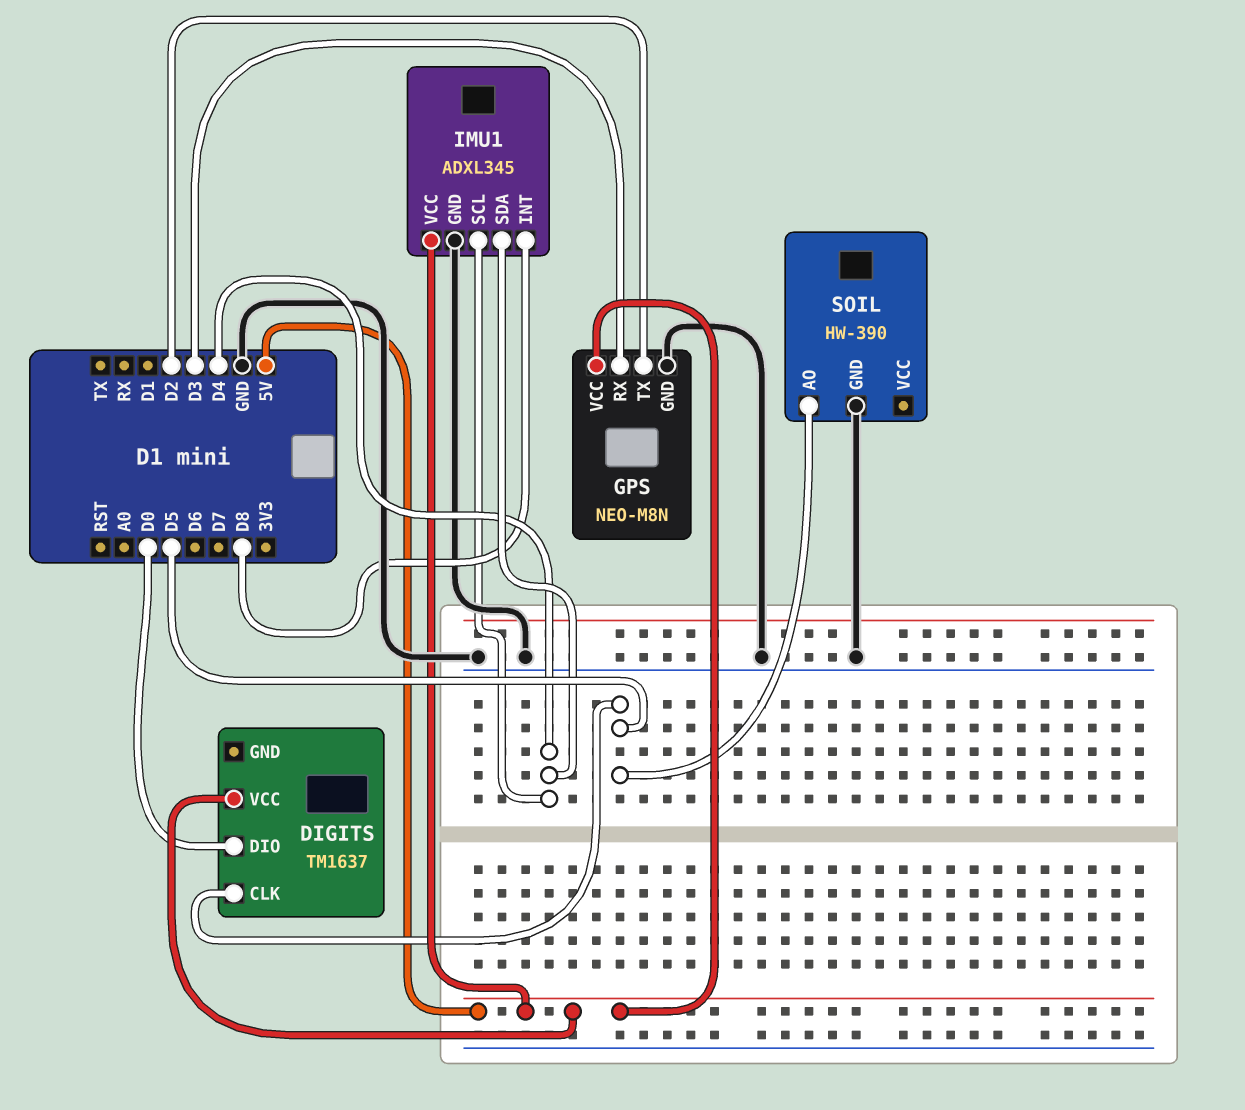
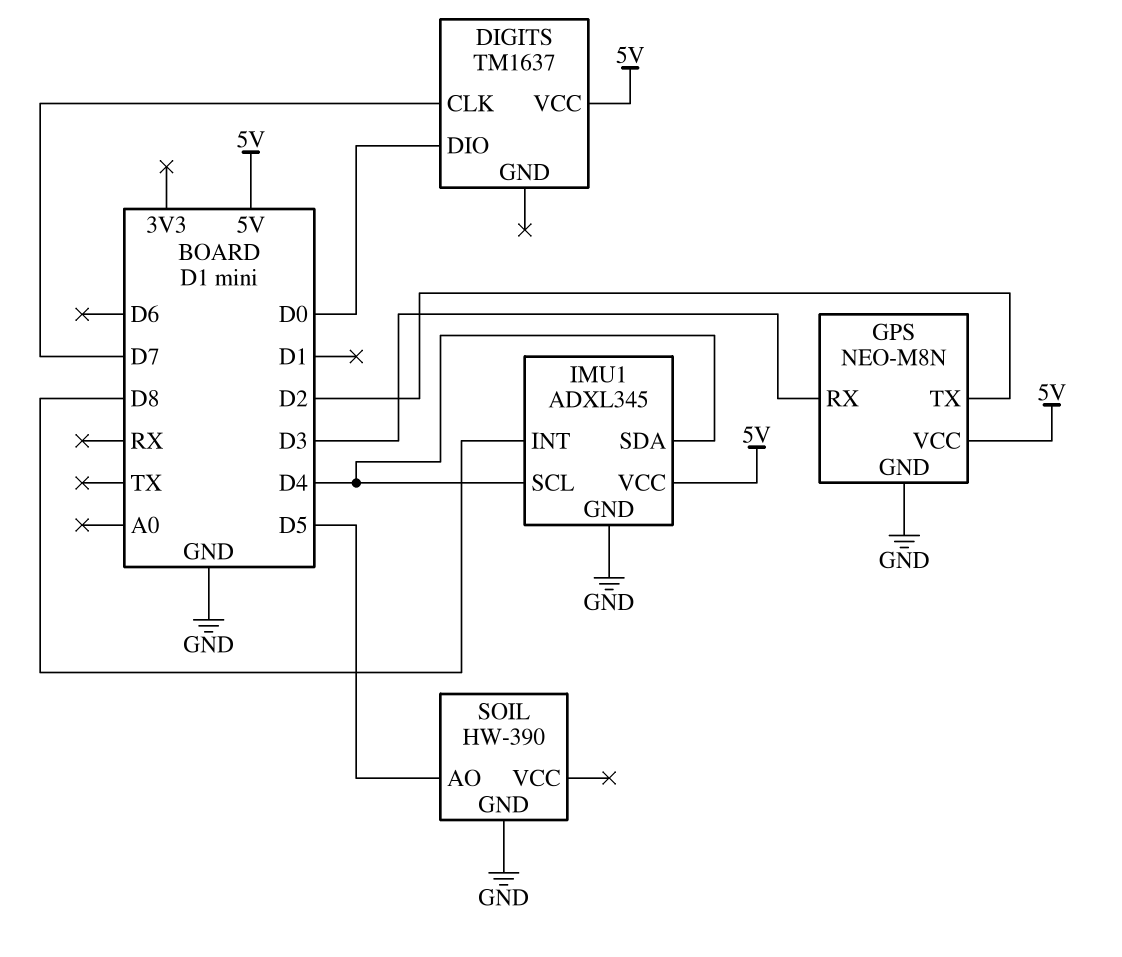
DIGITS pin CLK: D5 -> D7

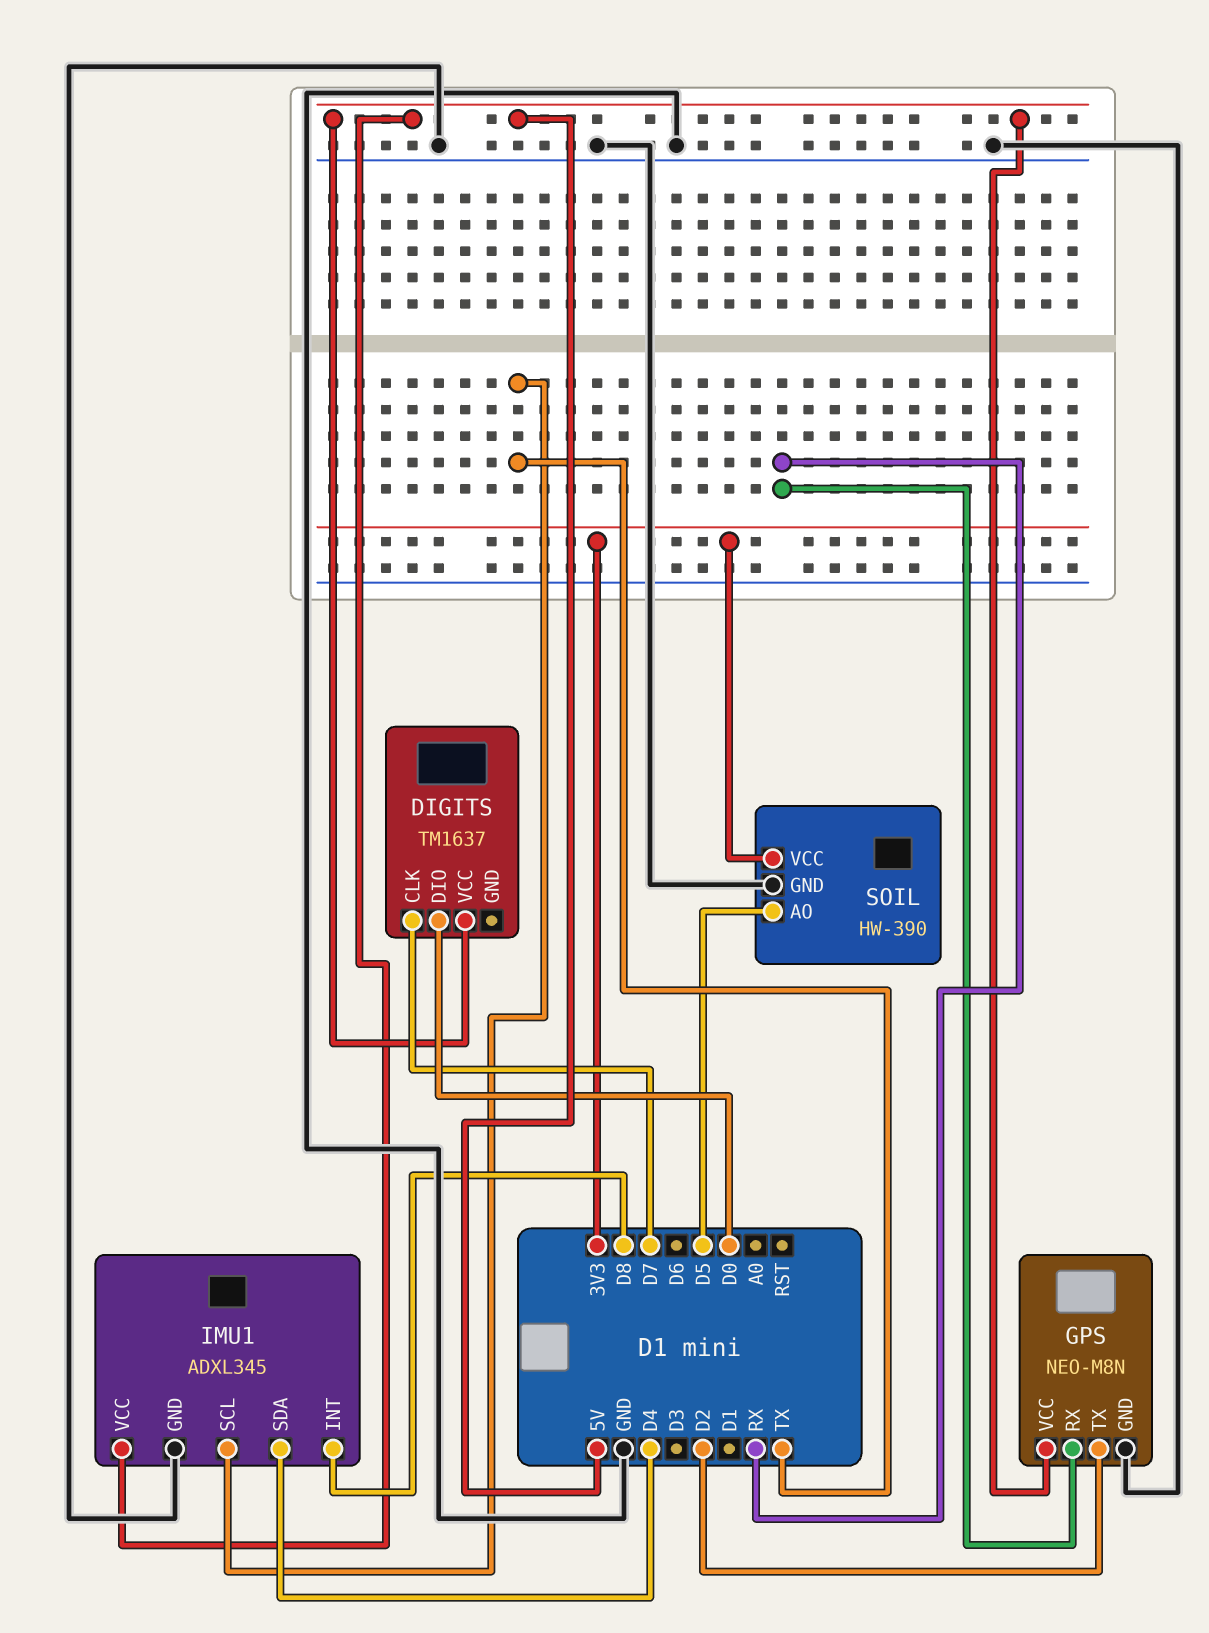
GPS pin RX: D3 -> RX
IMU1 pin SCL: D4 -> TX
SOIL pin VCC: none -> 3V3

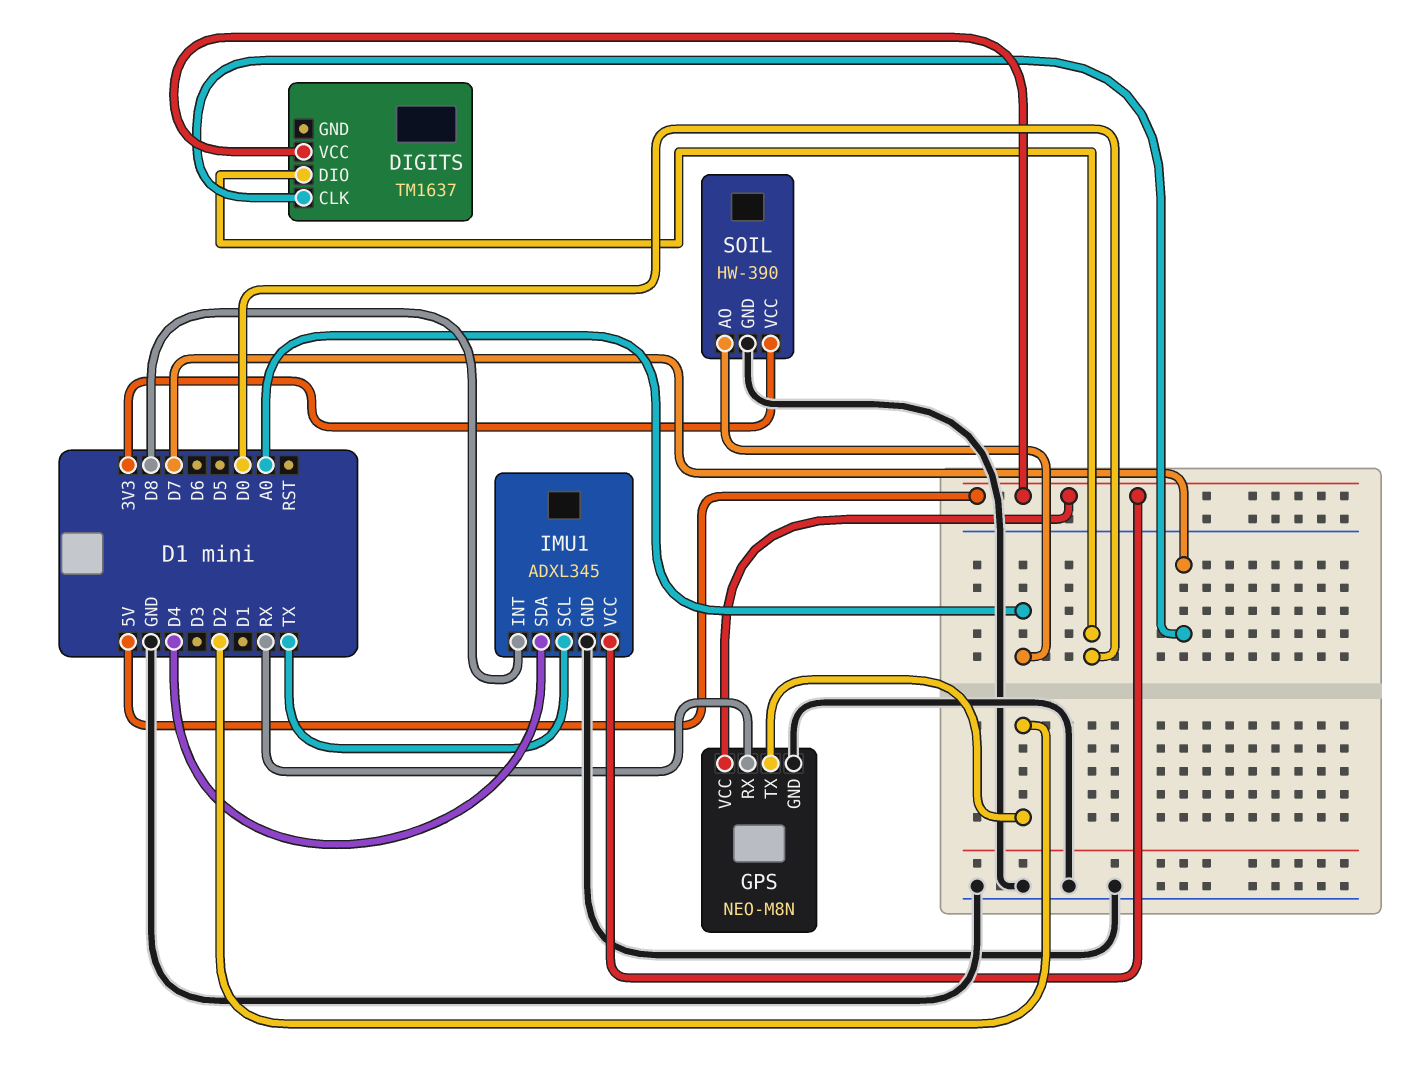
SOIL pin AO: D5 -> A0

